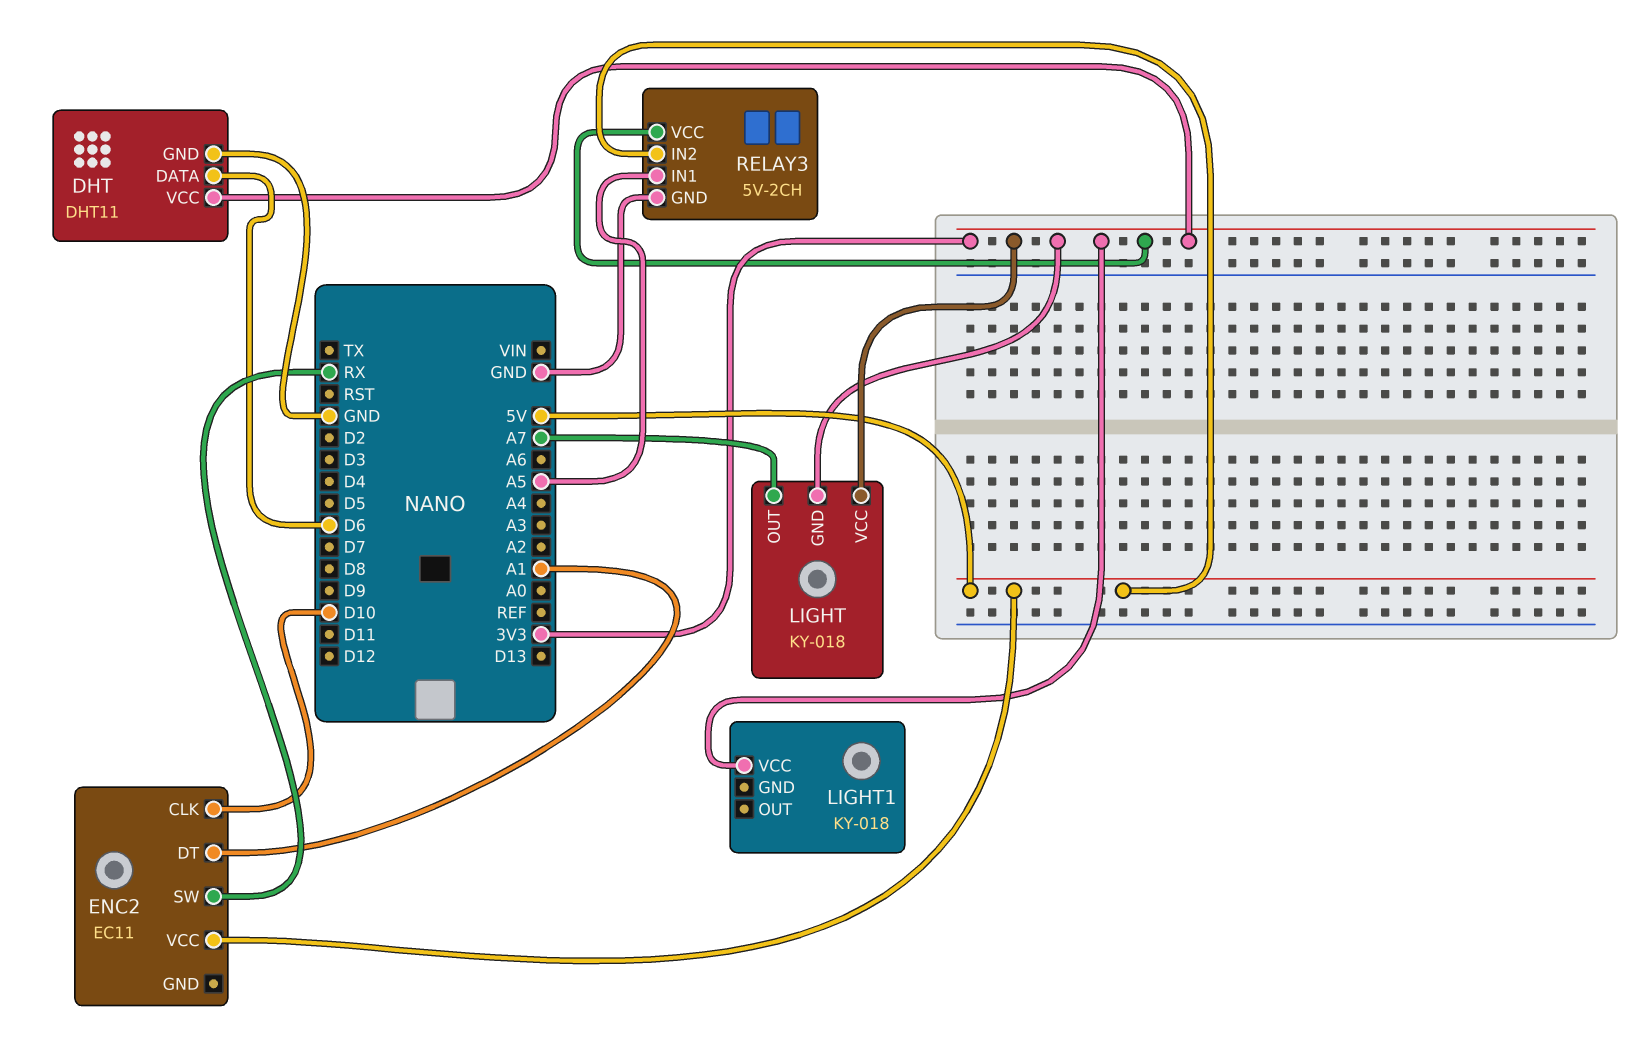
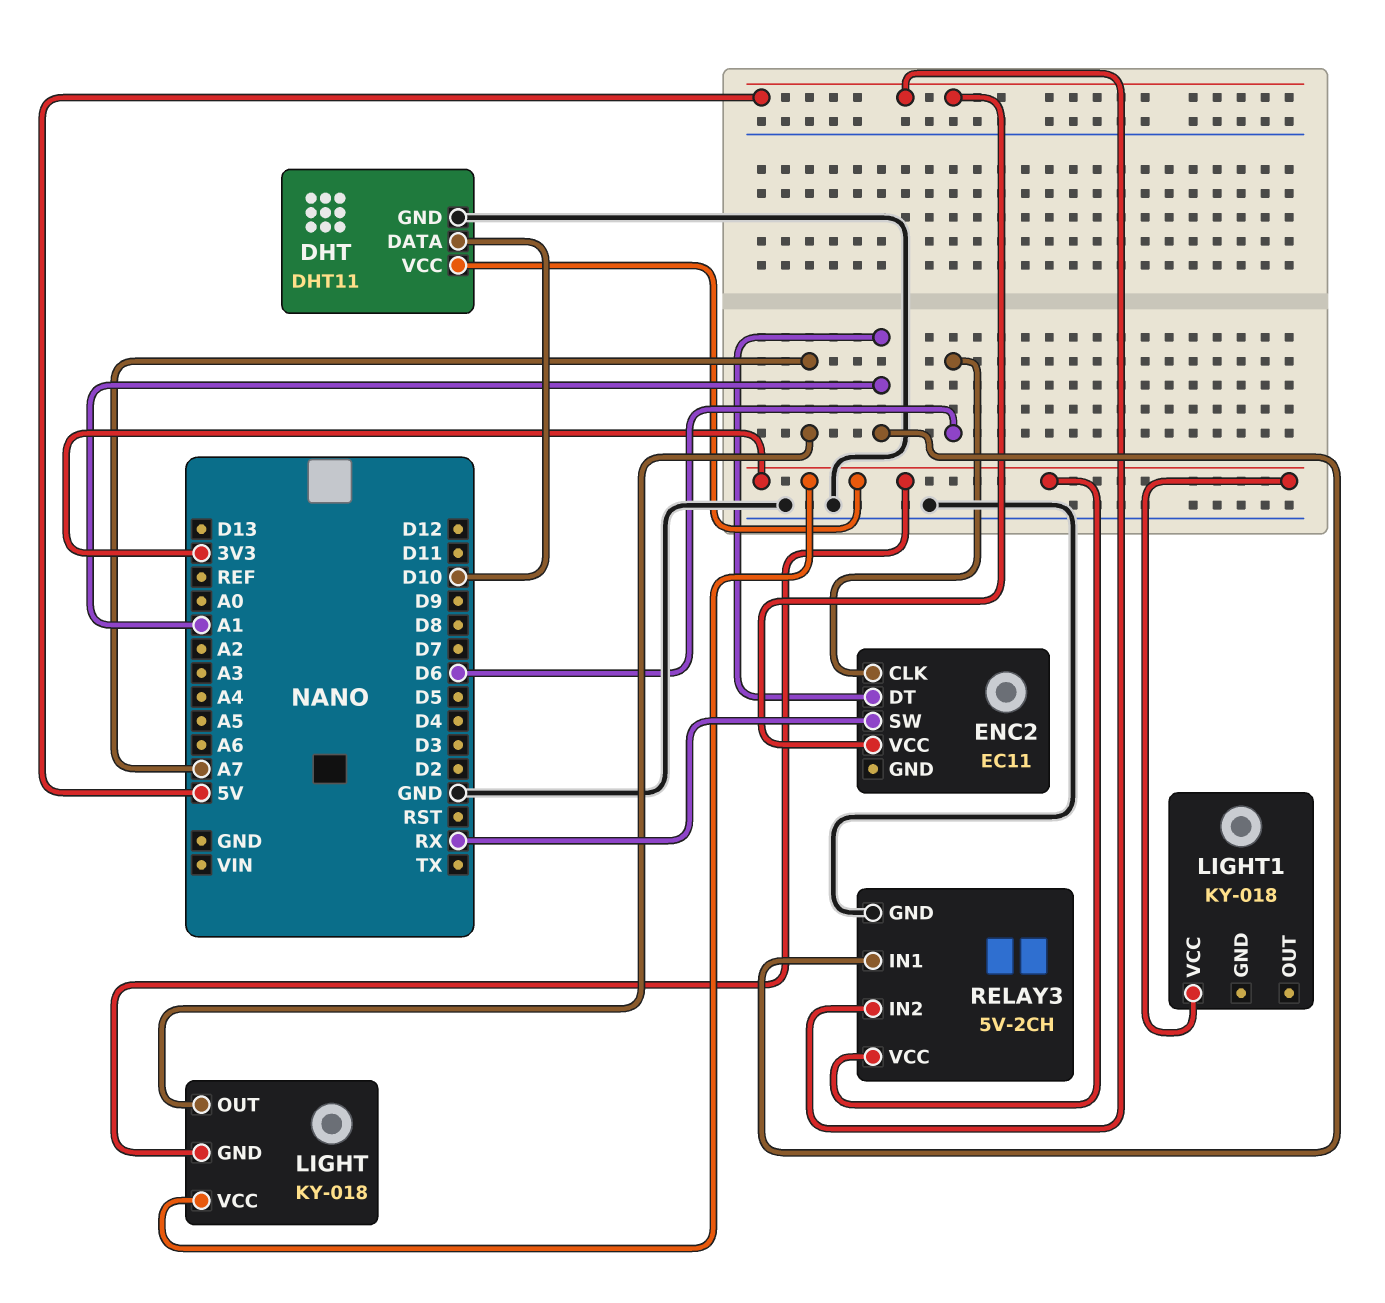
DHT pin DATA: D6 -> D10
ENC2 pin CLK: D10 -> D6
RELAY3 pin IN1: A5 -> A1

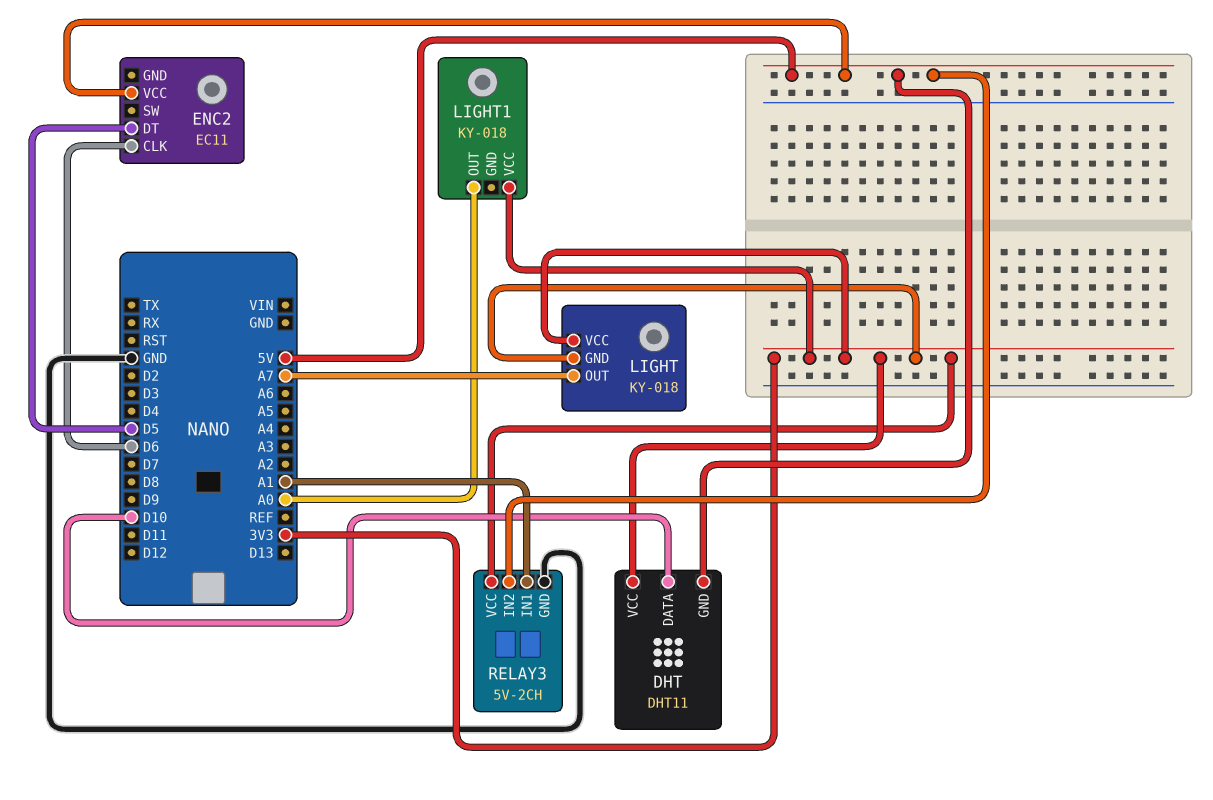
DHT pin GND: GND -> 5V
ENC2 pin DT: A1 -> D5
ENC2 pin SW: RX -> none
LIGHT1 pin OUT: none -> A0

